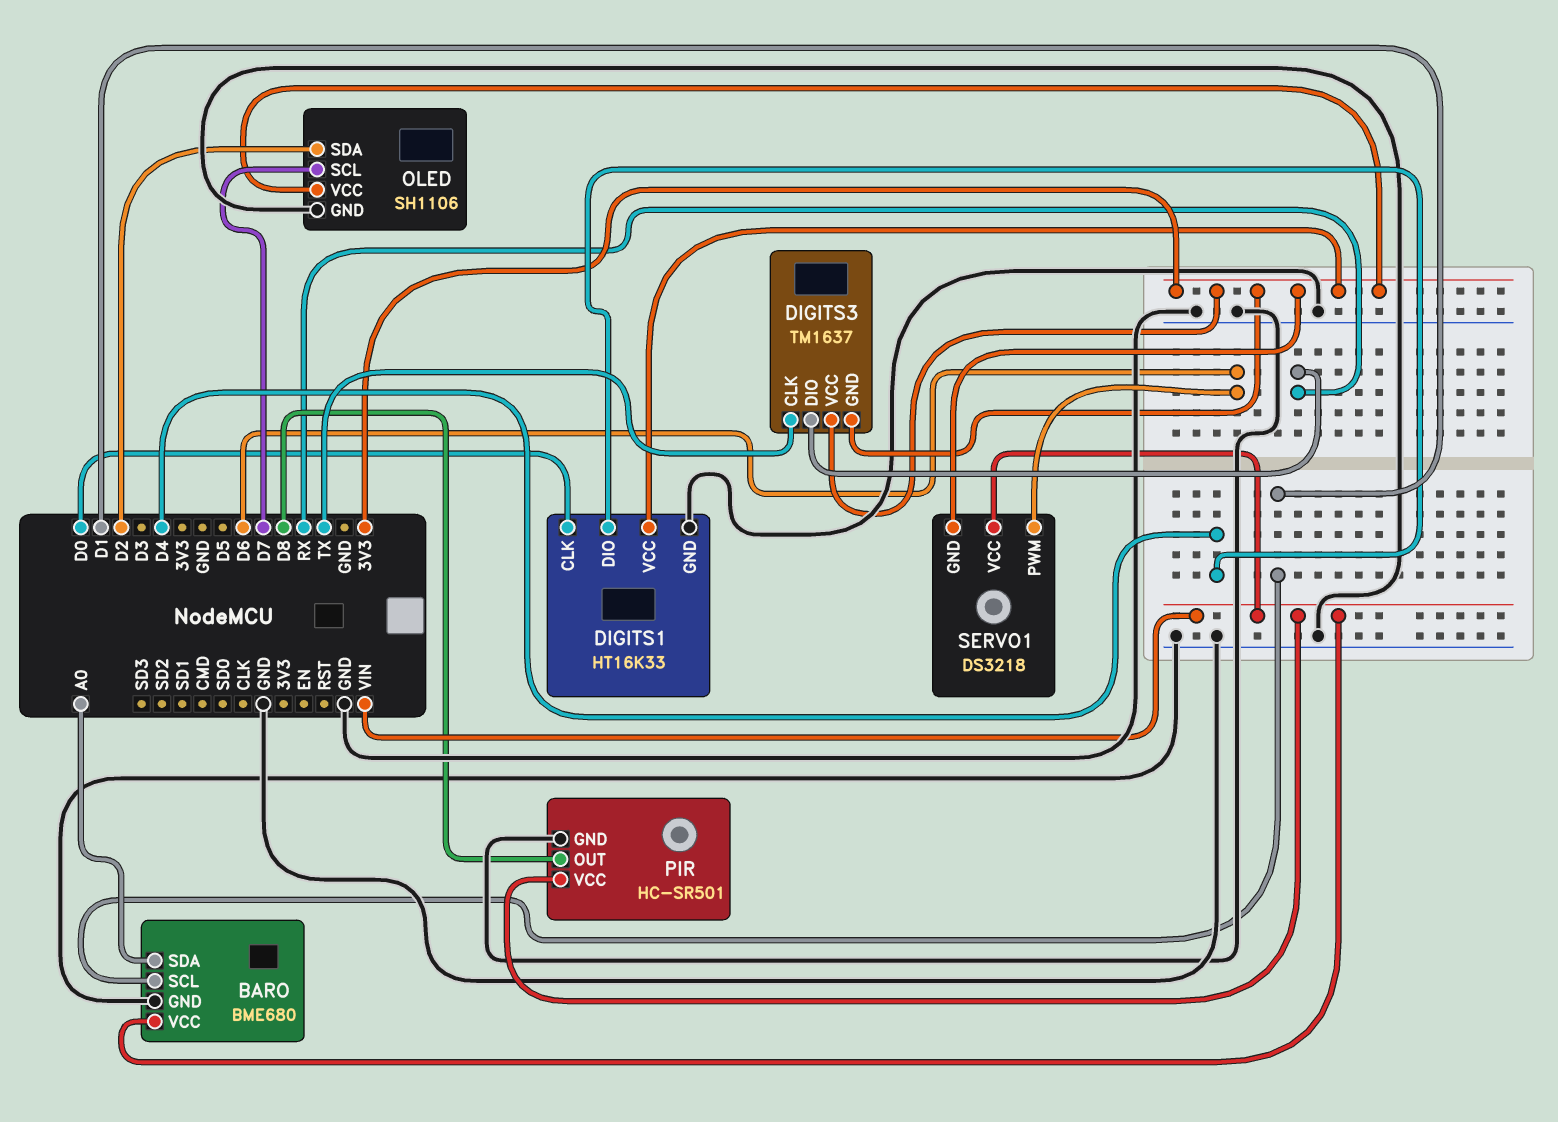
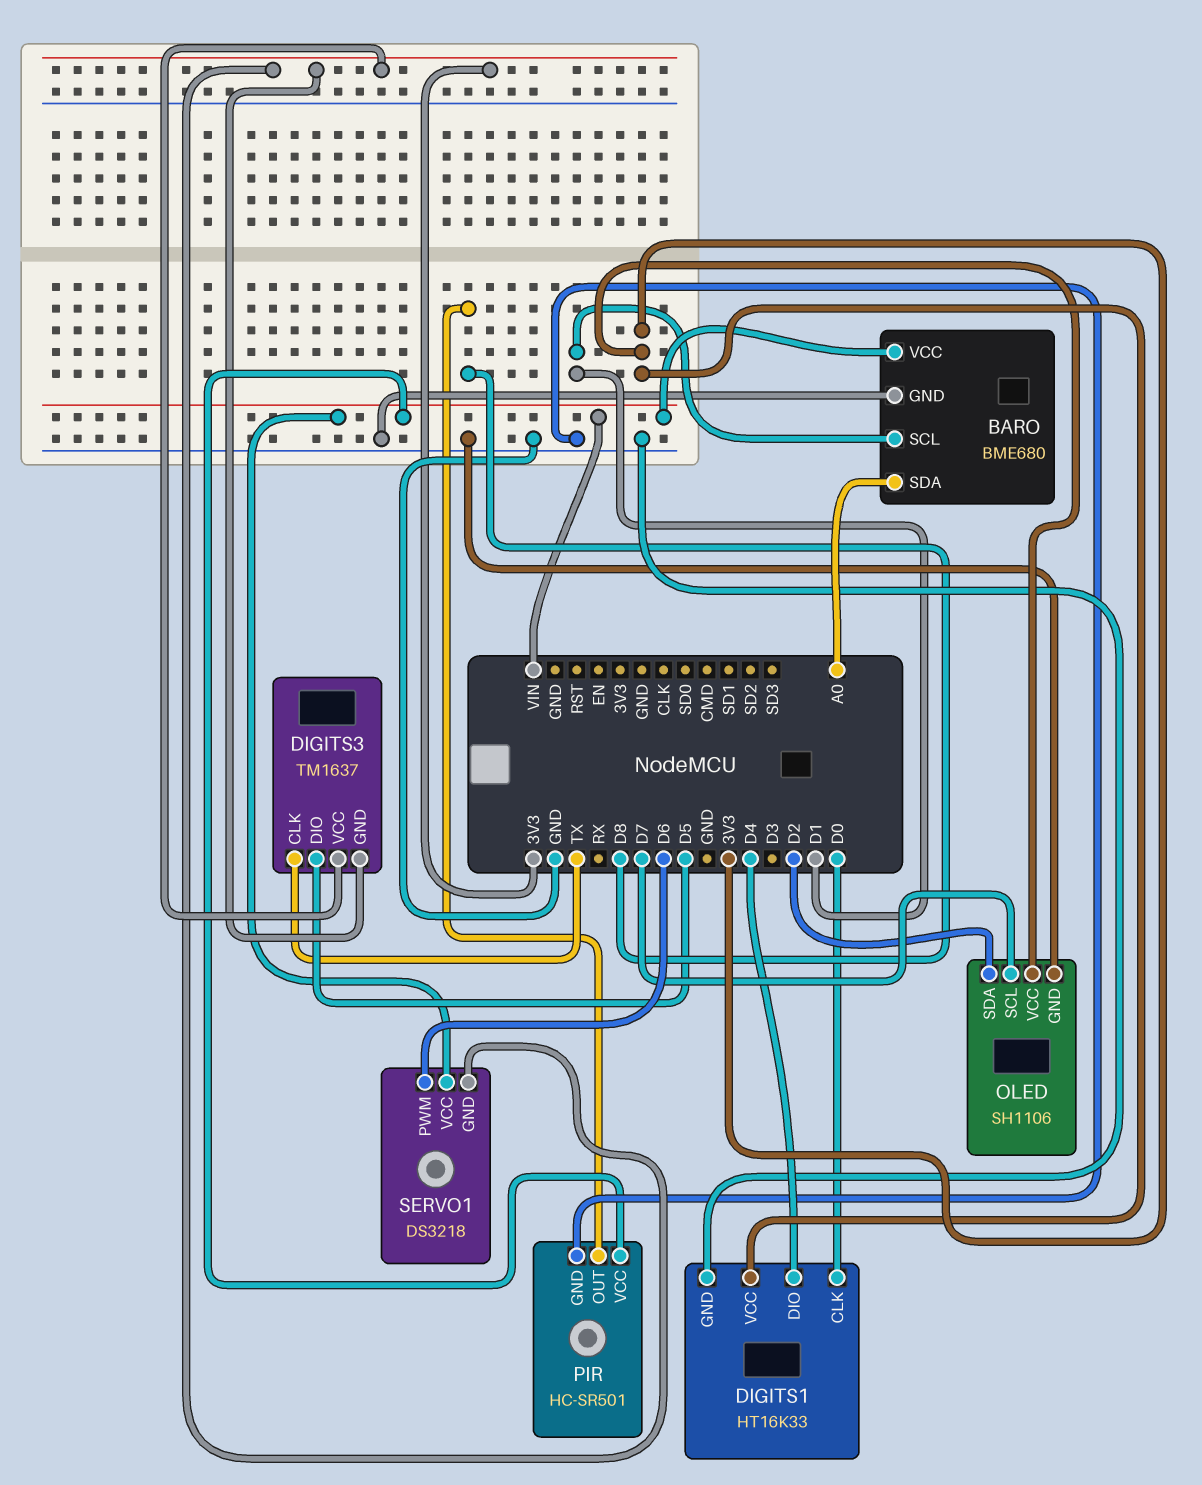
DIGITS3 pin DIO: RX -> D5

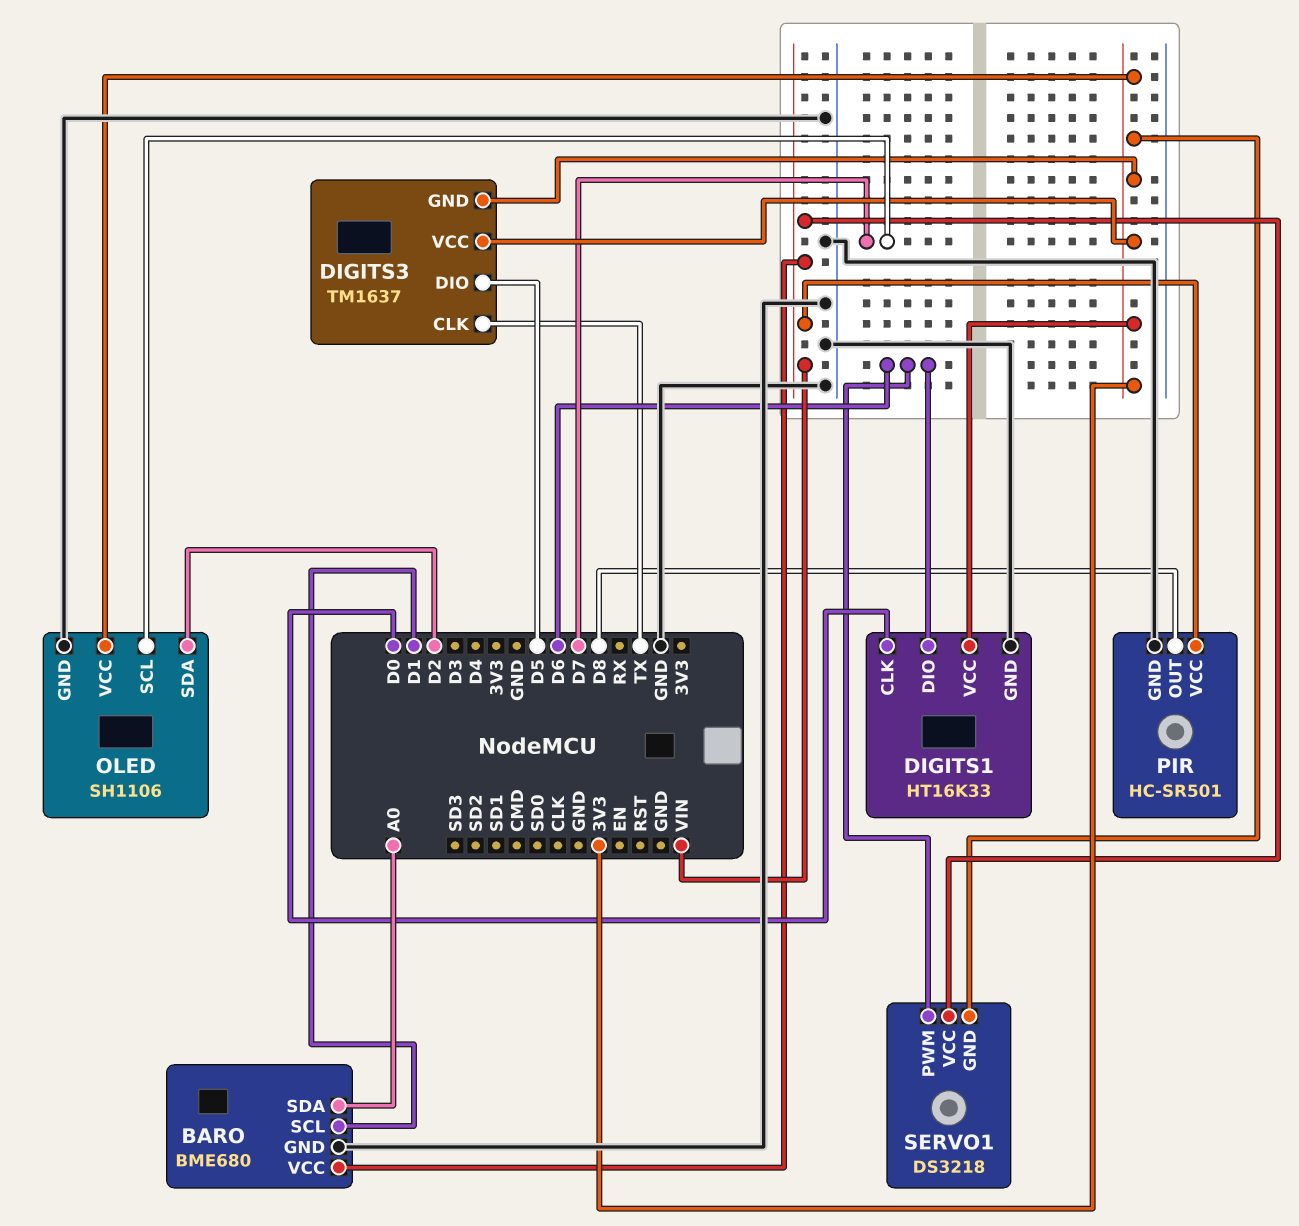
DIGITS1 pin DIO: D4 -> D6

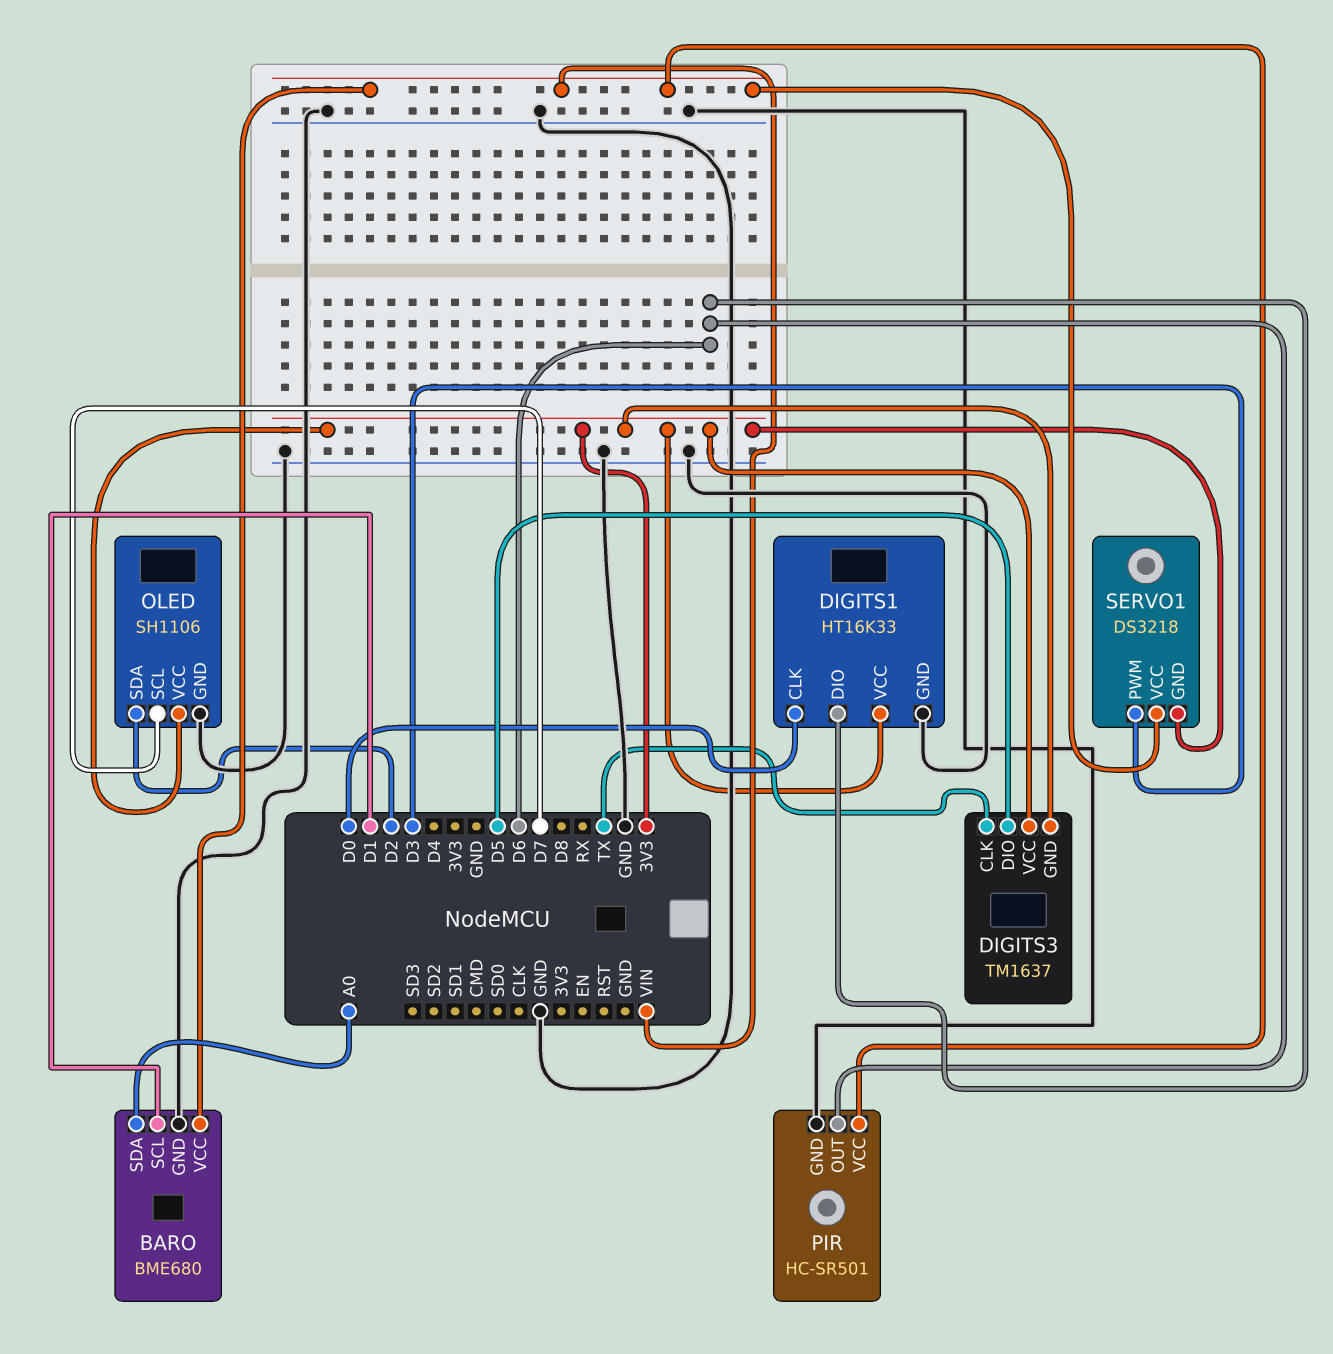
PIR pin OUT: D8 -> D6
SERVO1 pin PWM: D6 -> D3

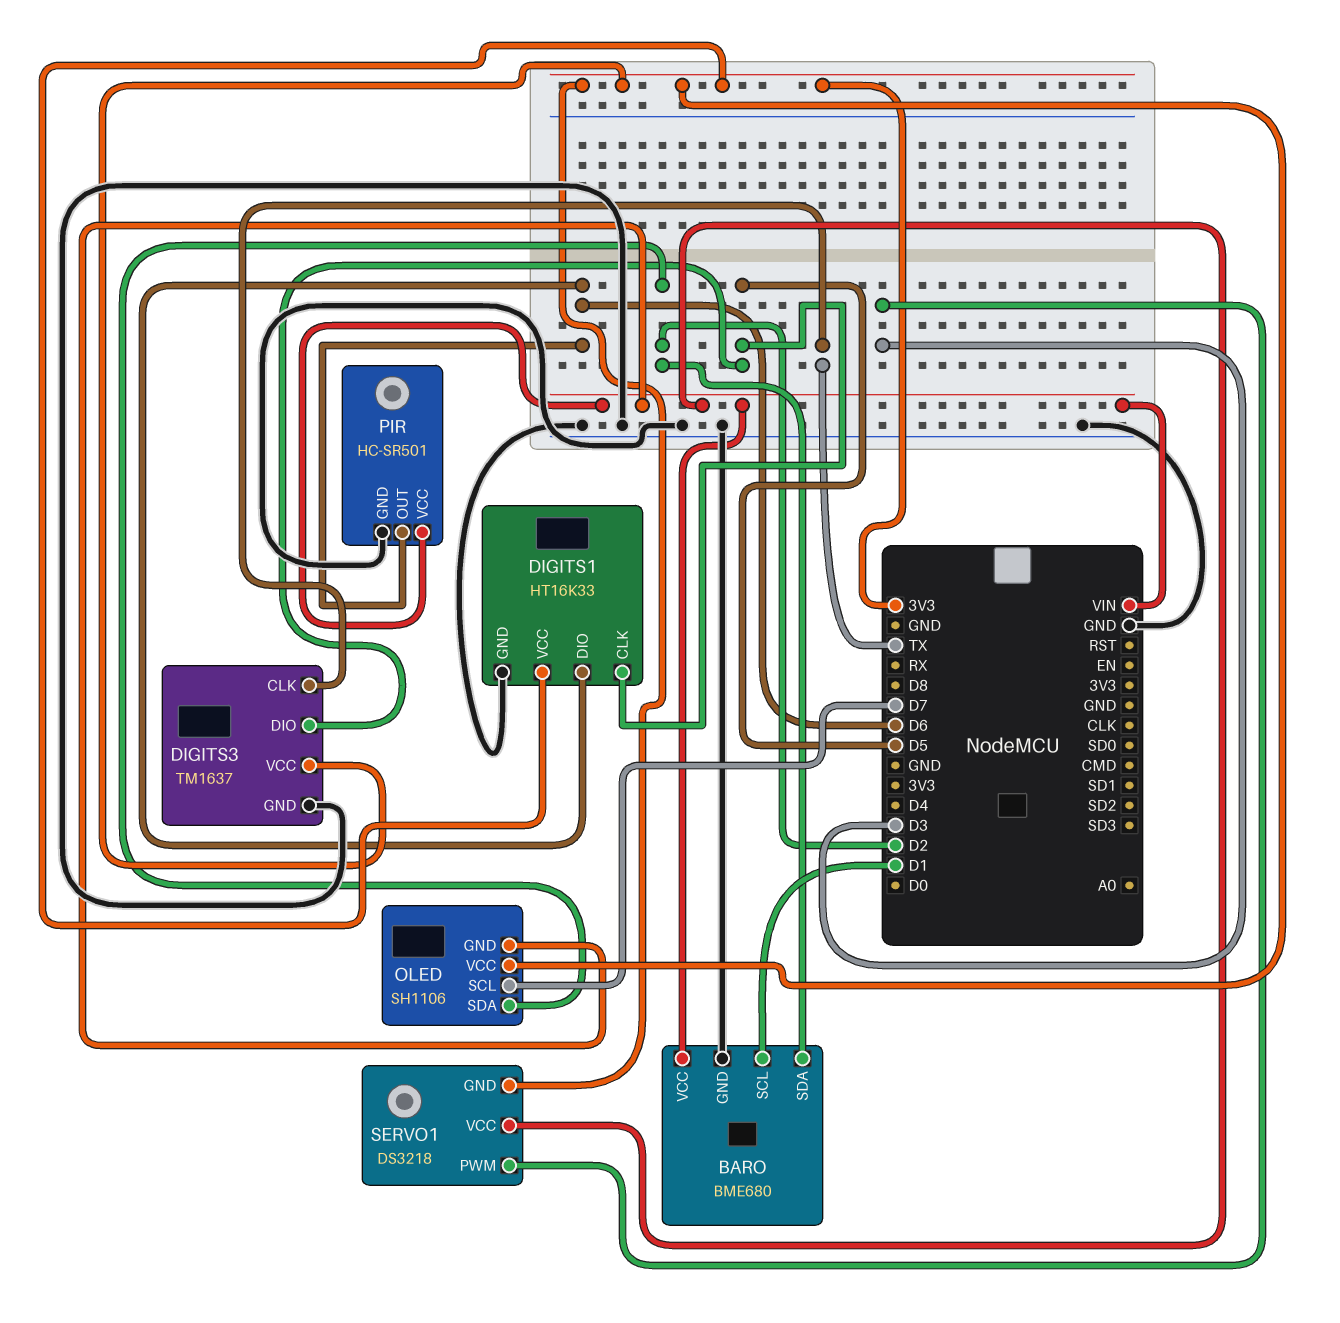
BARO pin SDA: A0 -> D2
DIGITS1 pin CLK: D0 -> D5
DIGITS3 pin GND: 3V3 -> GND
OLED pin GND: GND -> VIN

